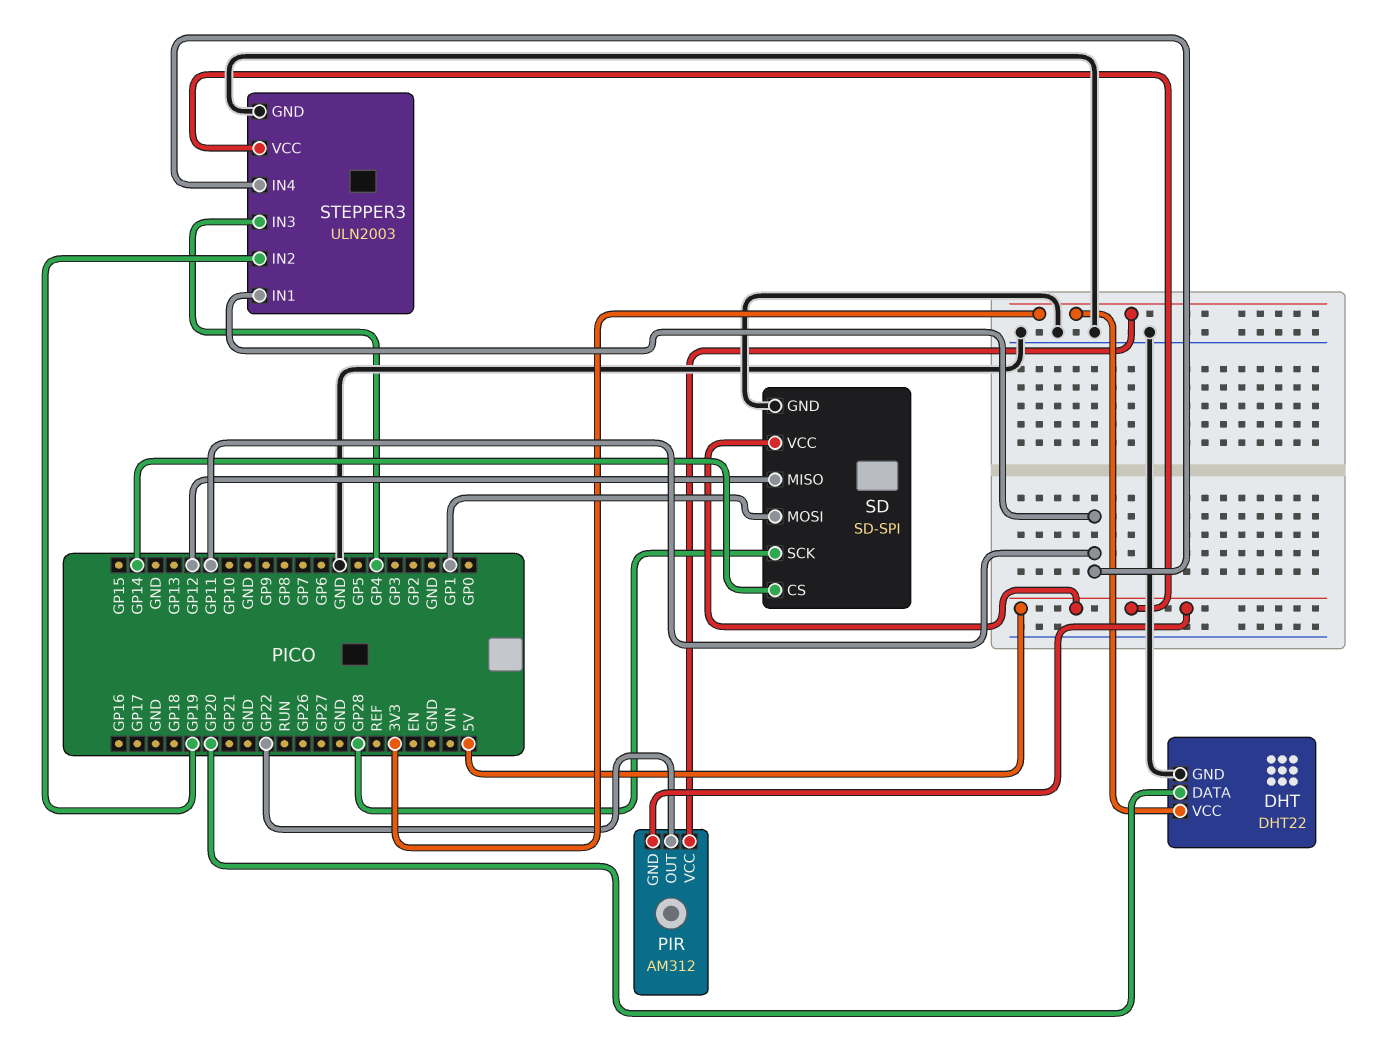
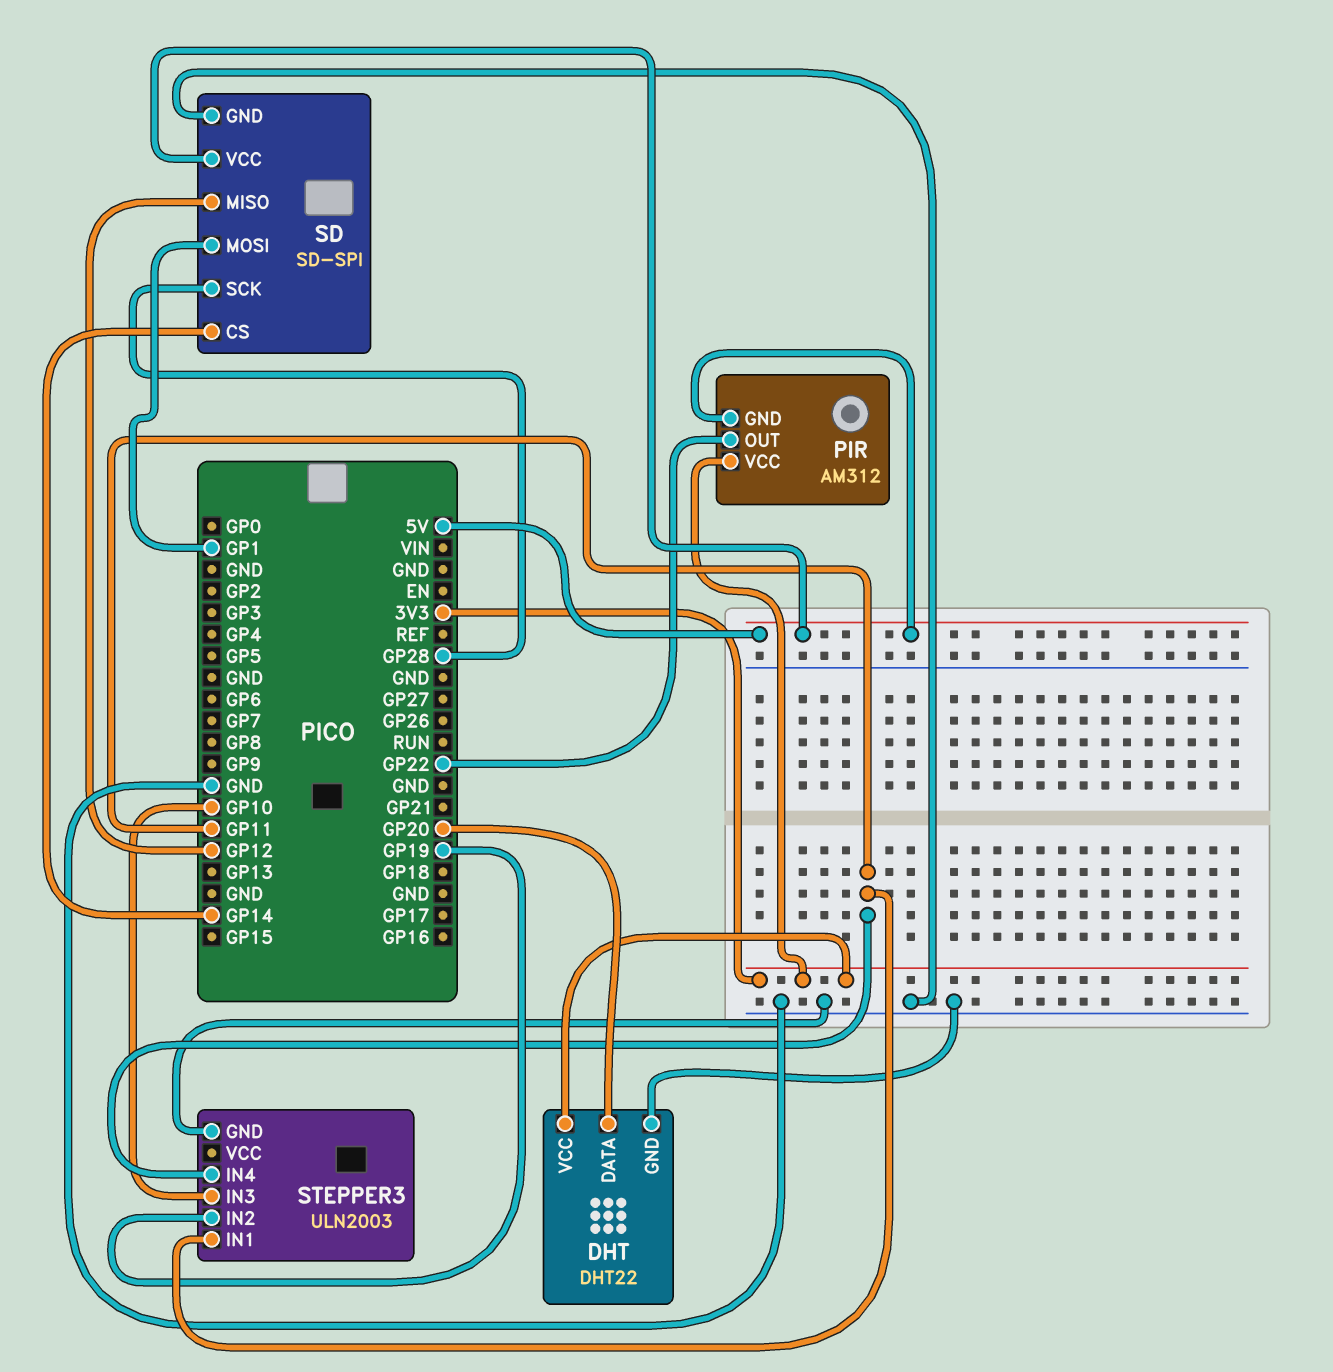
STEPPER3 pin IN3: GP4 -> GP10
STEPPER3 pin VCC: 5V -> none

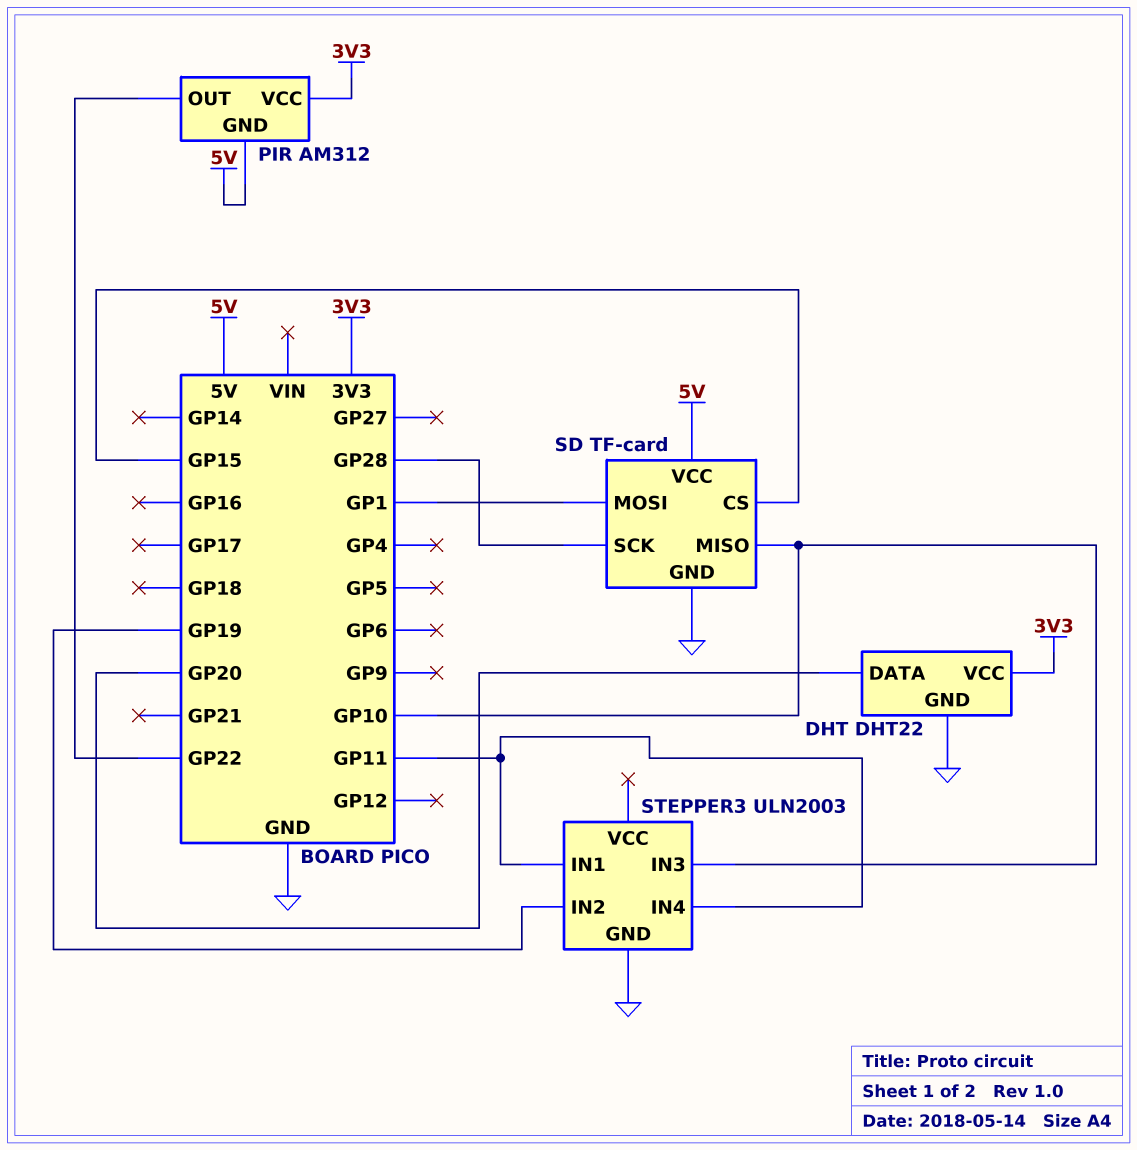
SD: SD-SPI -> TF-card
SD pin CS: GP14 -> GP15
SD pin MISO: GP12 -> GP10

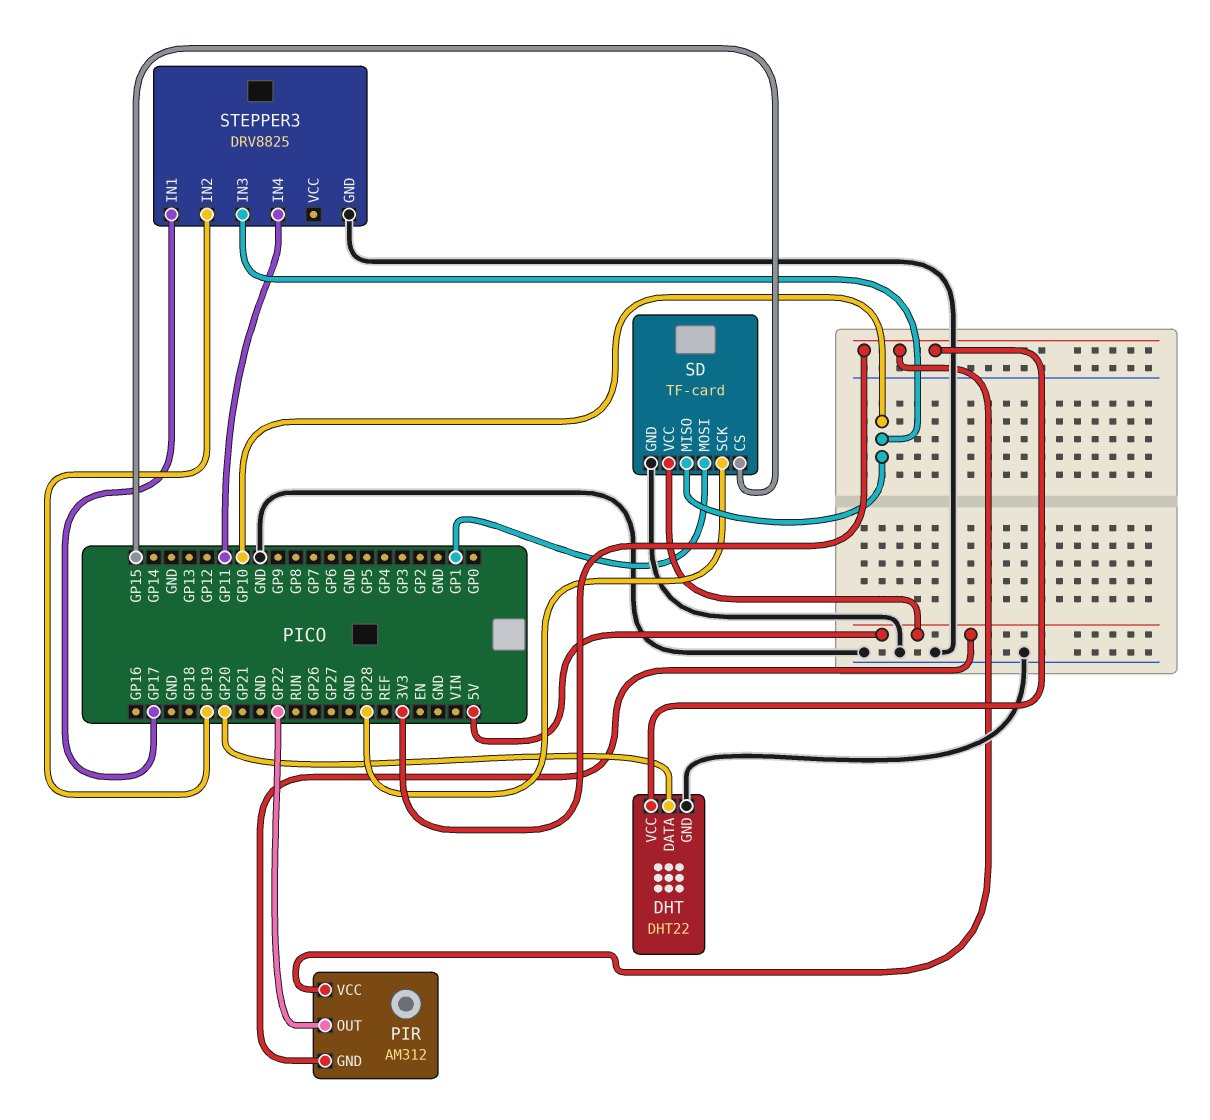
STEPPER3: ULN2003 -> DRV8825
STEPPER3 pin IN1: GP11 -> GP17

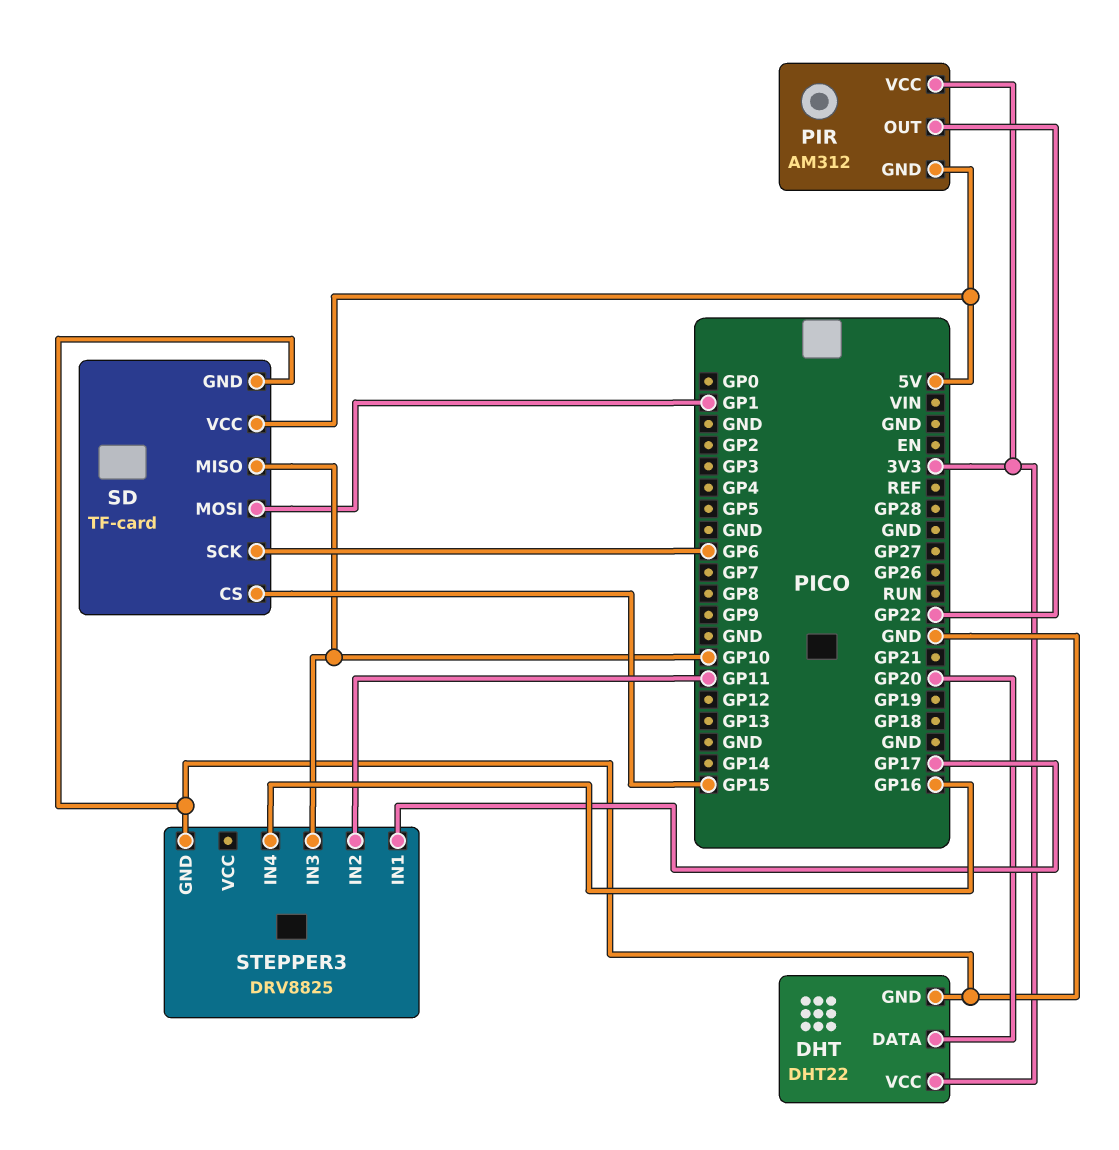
SD pin SCK: GP28 -> GP6
STEPPER3 pin IN2: GP19 -> GP11
STEPPER3 pin IN4: GP11 -> GP16

